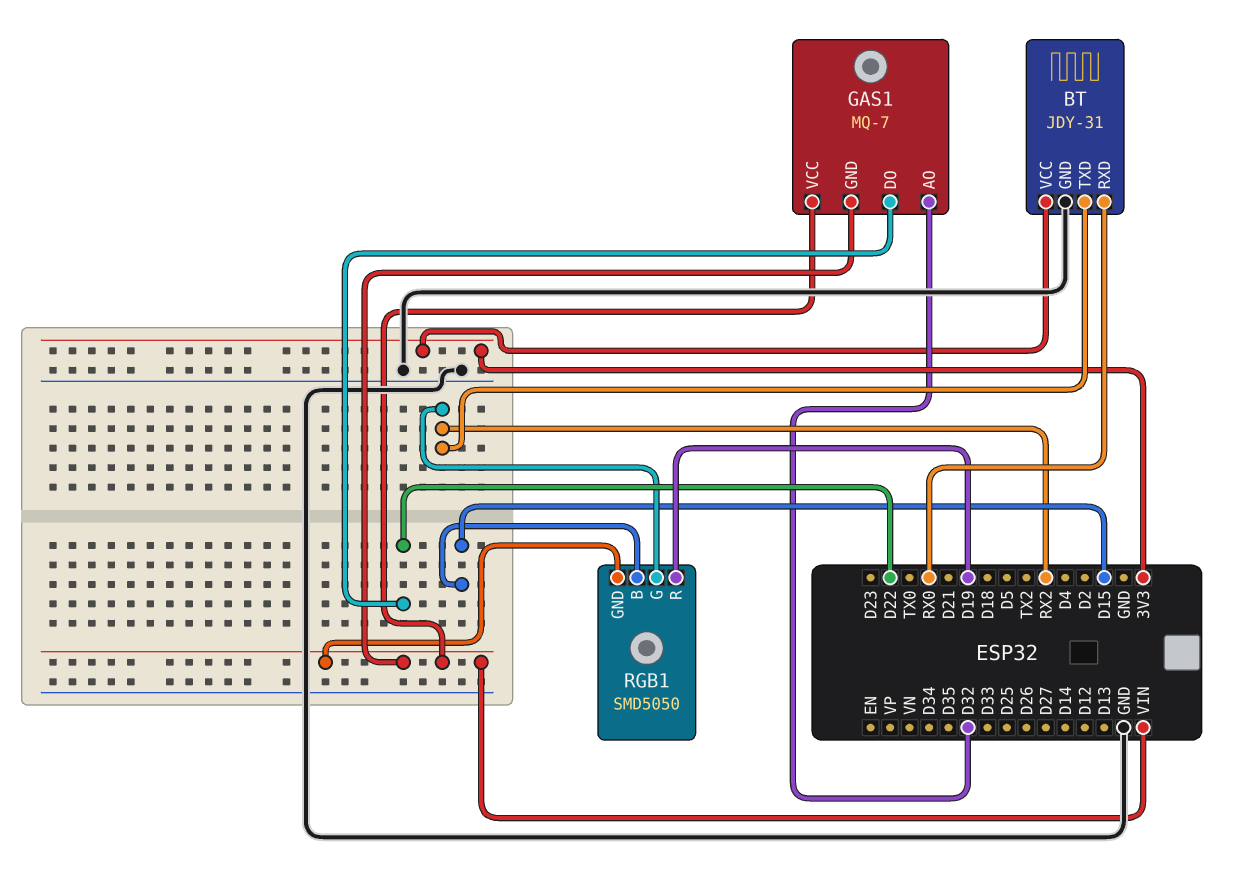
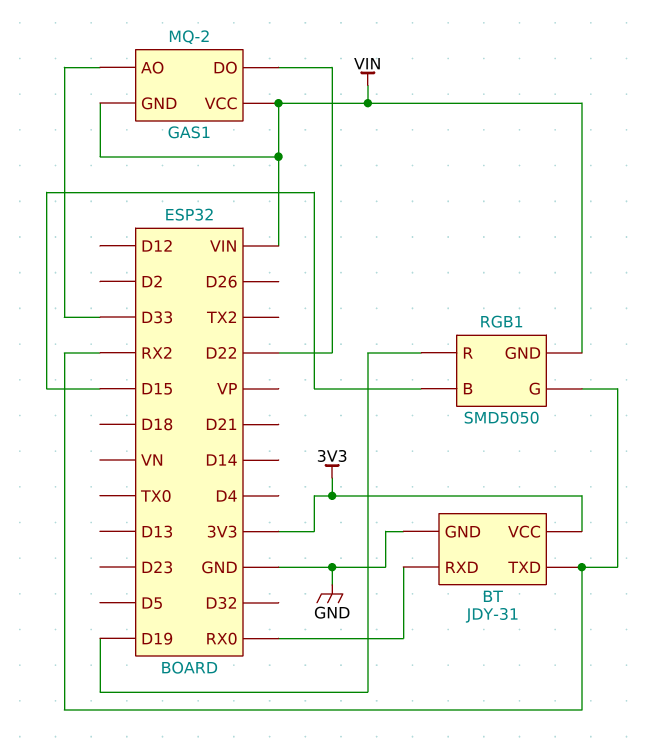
GAS1: MQ-7 -> MQ-2
GAS1 pin AO: D32 -> D33

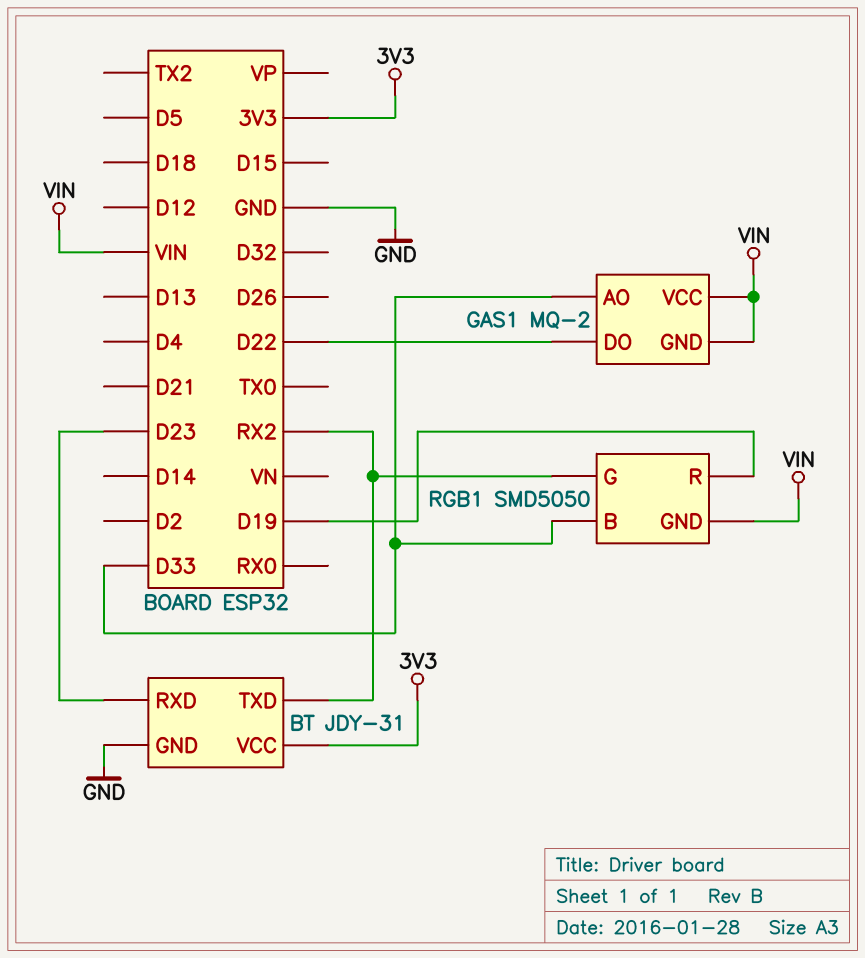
BT pin RXD: RX0 -> D23
RGB1 pin B: D15 -> D33

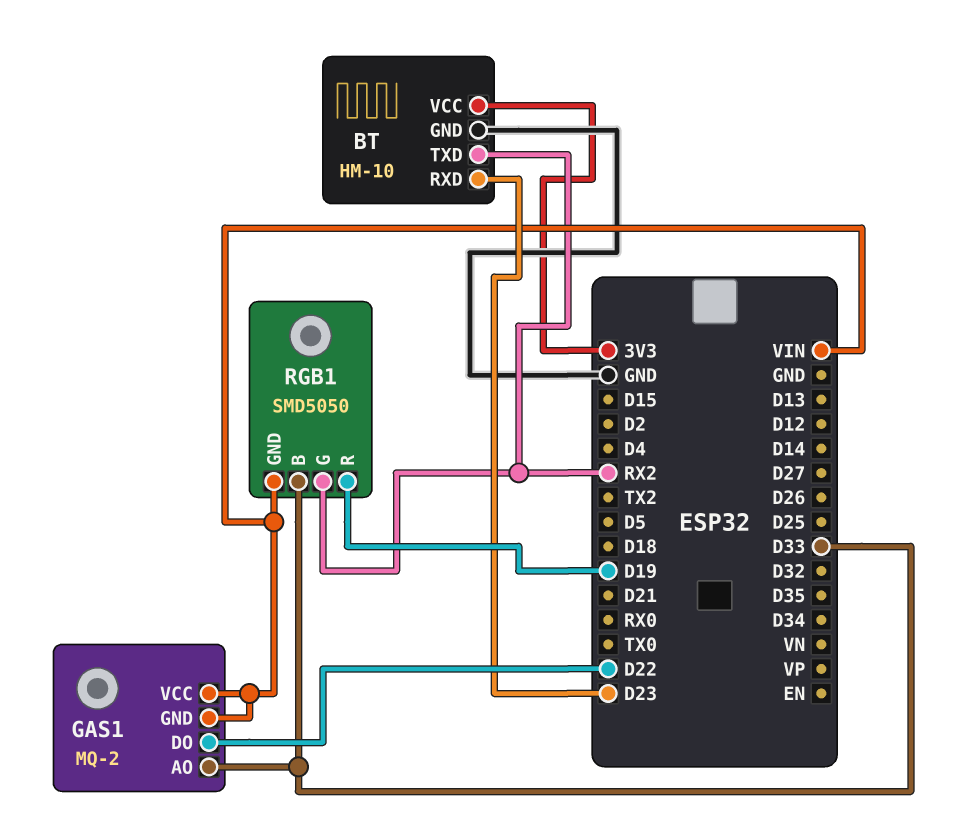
BT: JDY-31 -> HM-10

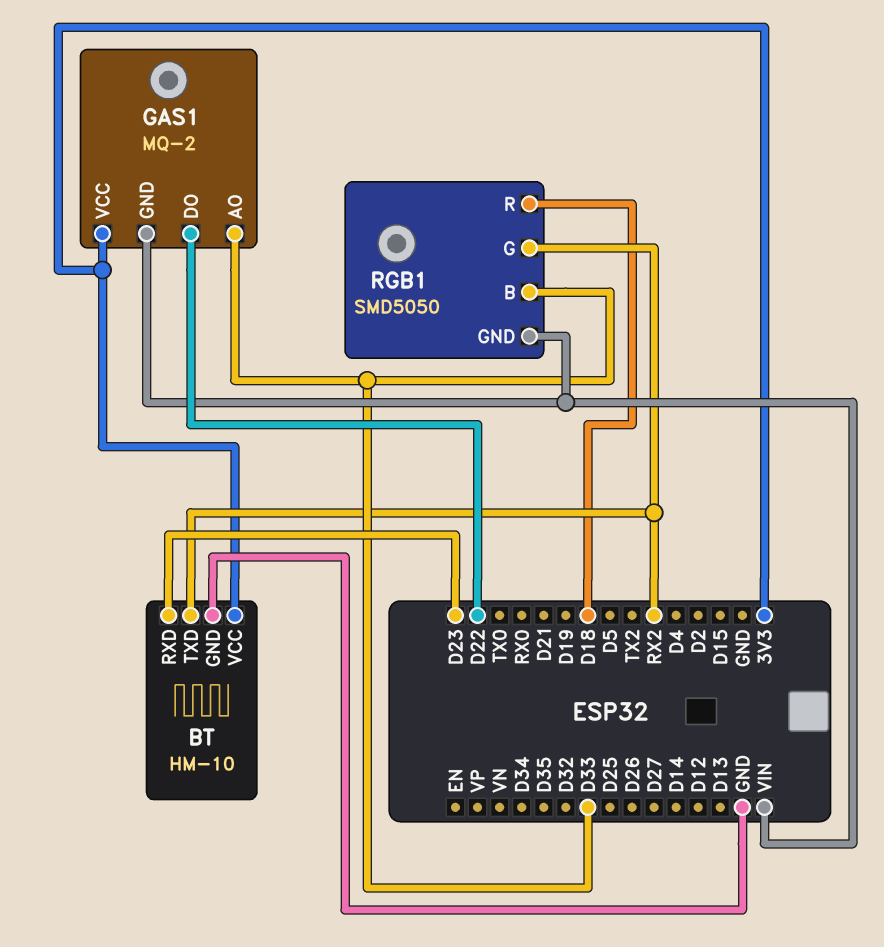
GAS1 pin VCC: VIN -> 3V3
RGB1 pin R: D19 -> D18

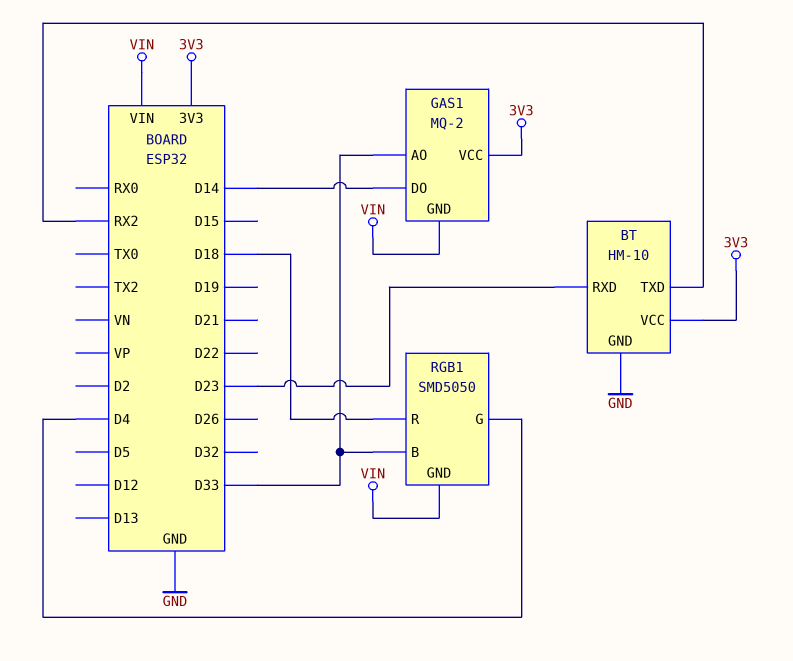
GAS1 pin DO: D22 -> D14
RGB1 pin G: RX2 -> D4

